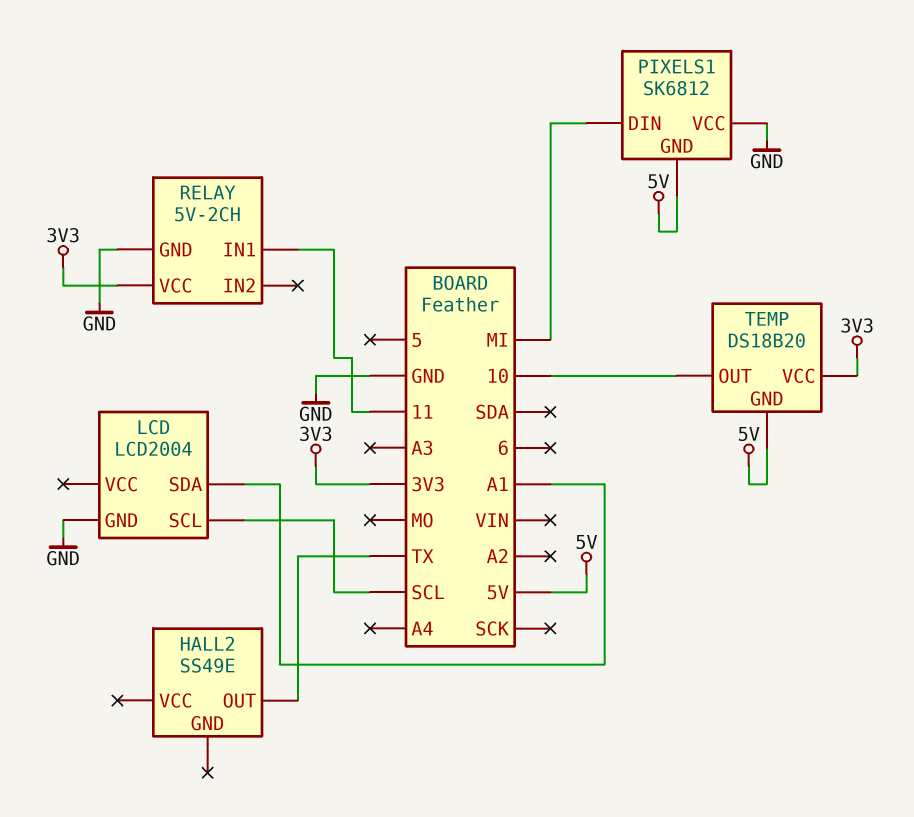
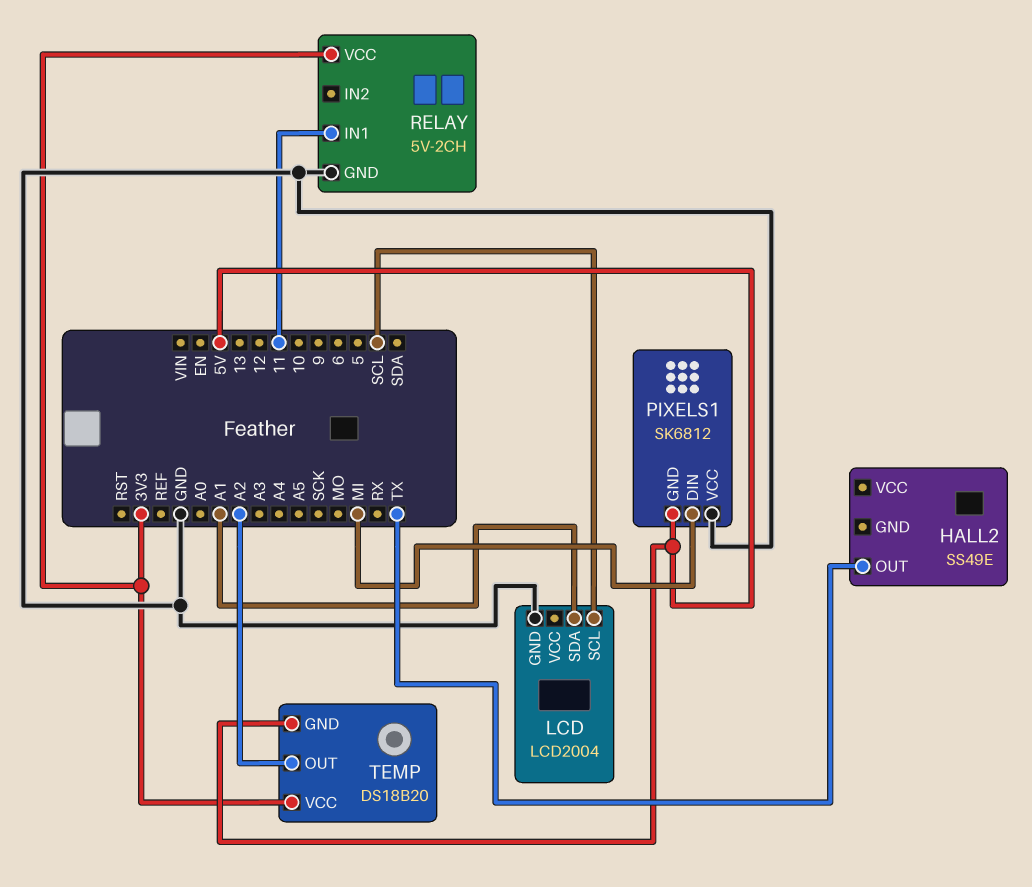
TEMP pin OUT: 10 -> A2

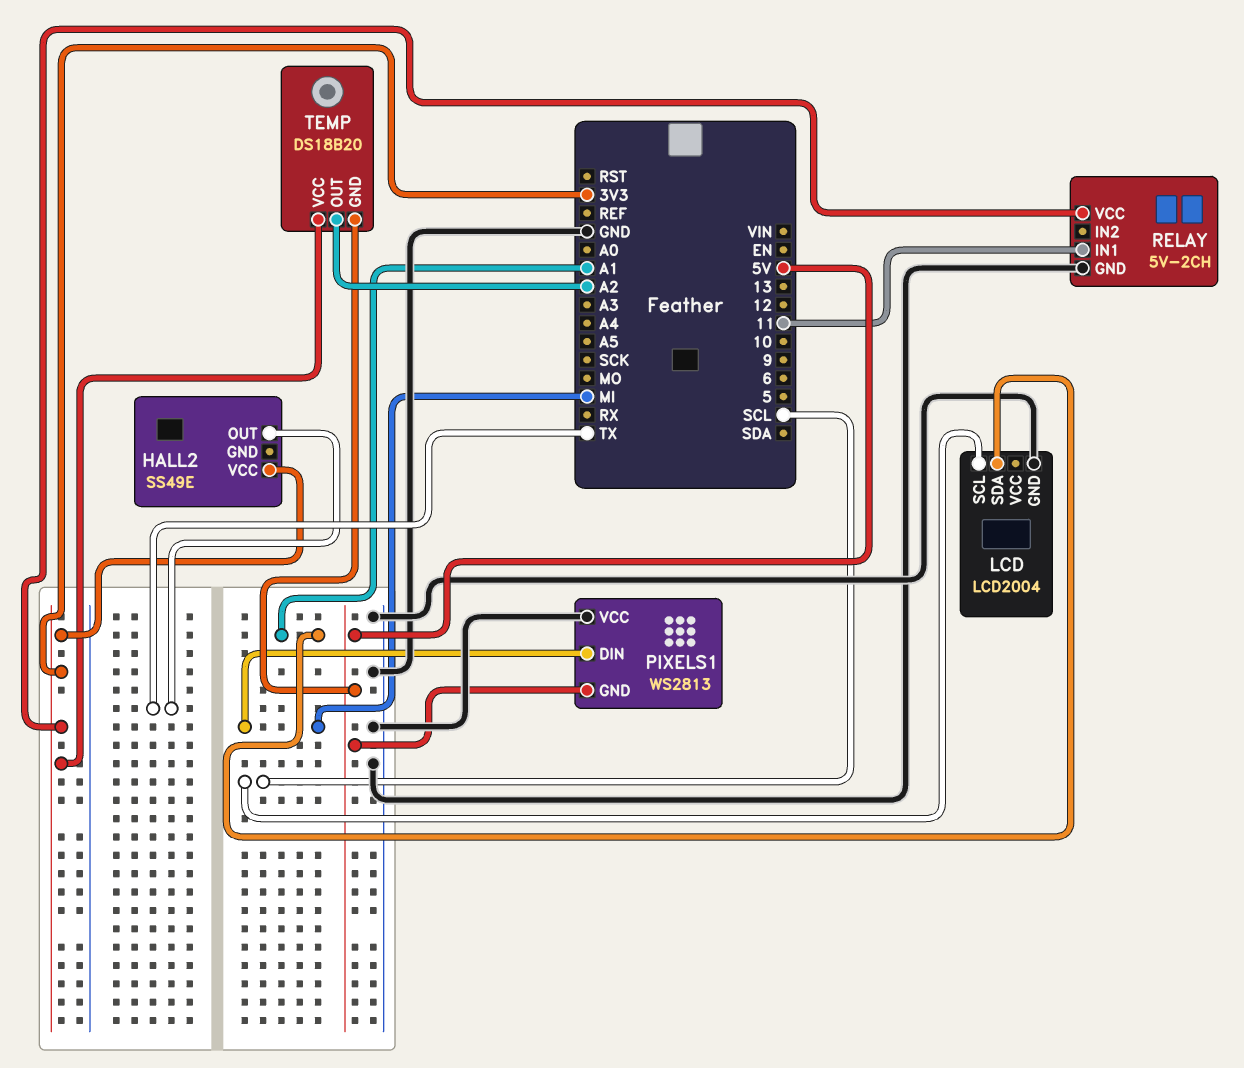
HALL2 pin VCC: none -> 3V3
PIXELS1: SK6812 -> WS2813

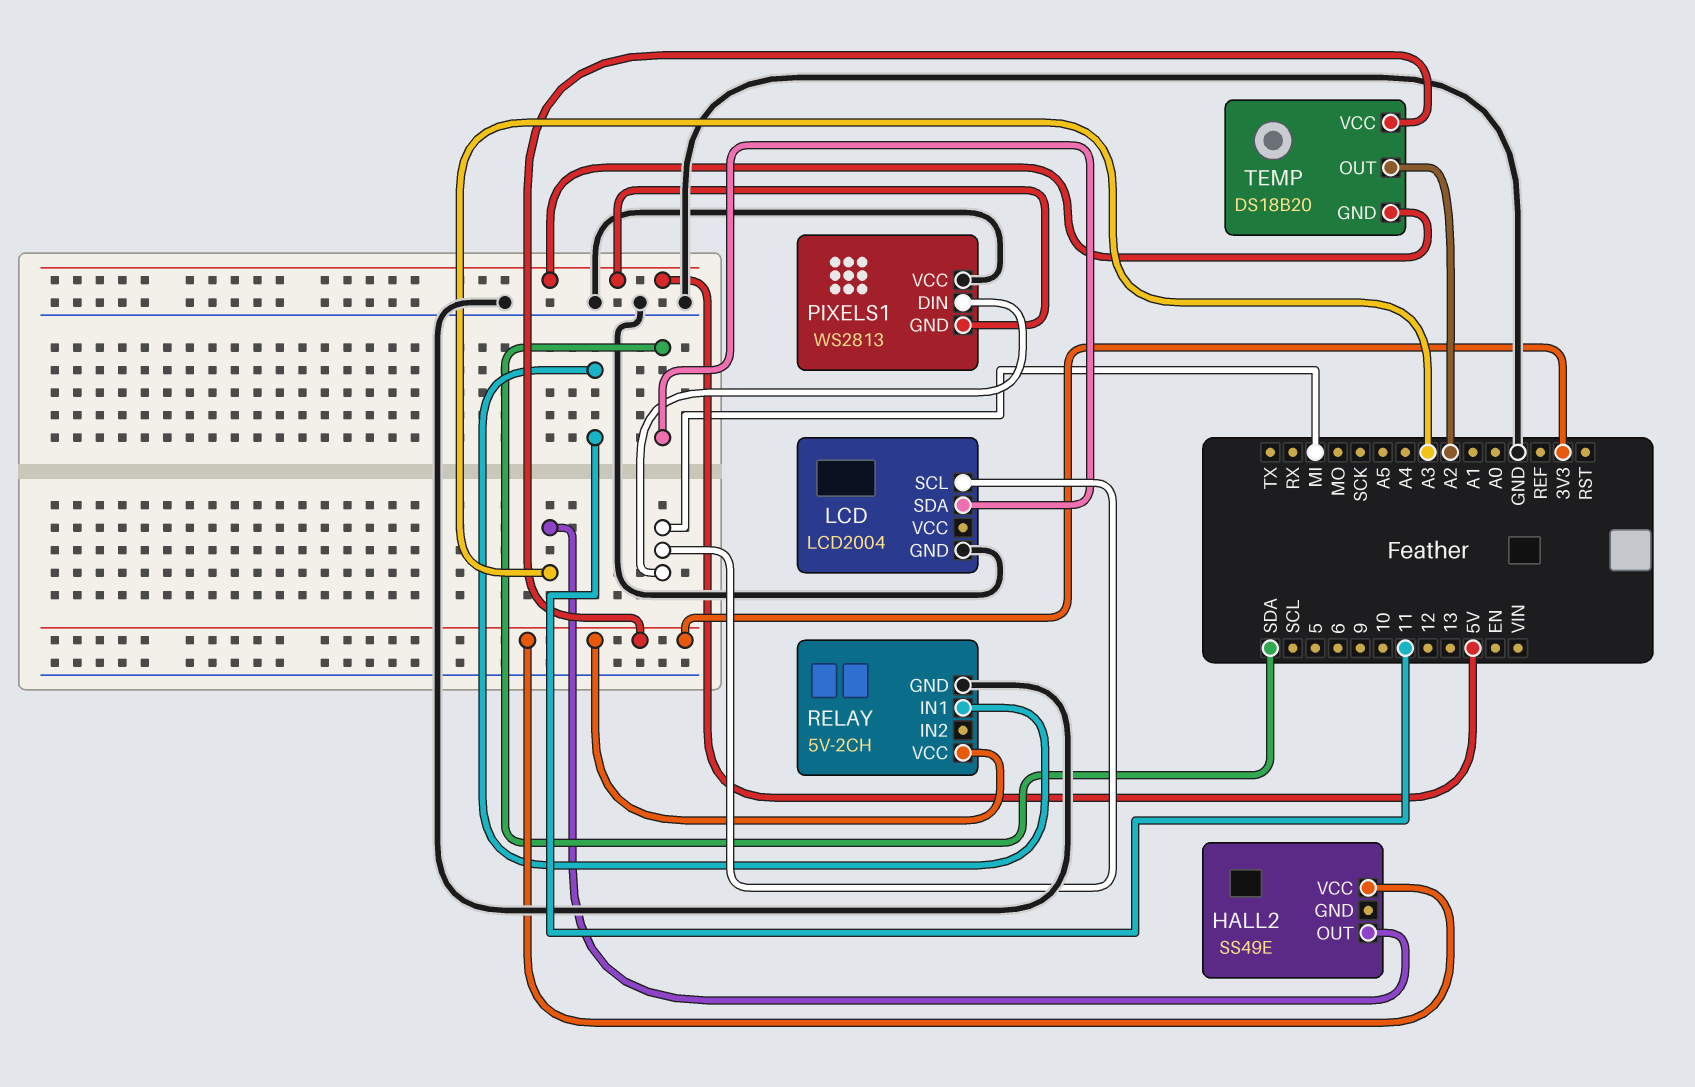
HALL2 pin OUT: TX -> A3
LCD pin SCL: SCL -> MI
LCD pin SDA: A1 -> SDA

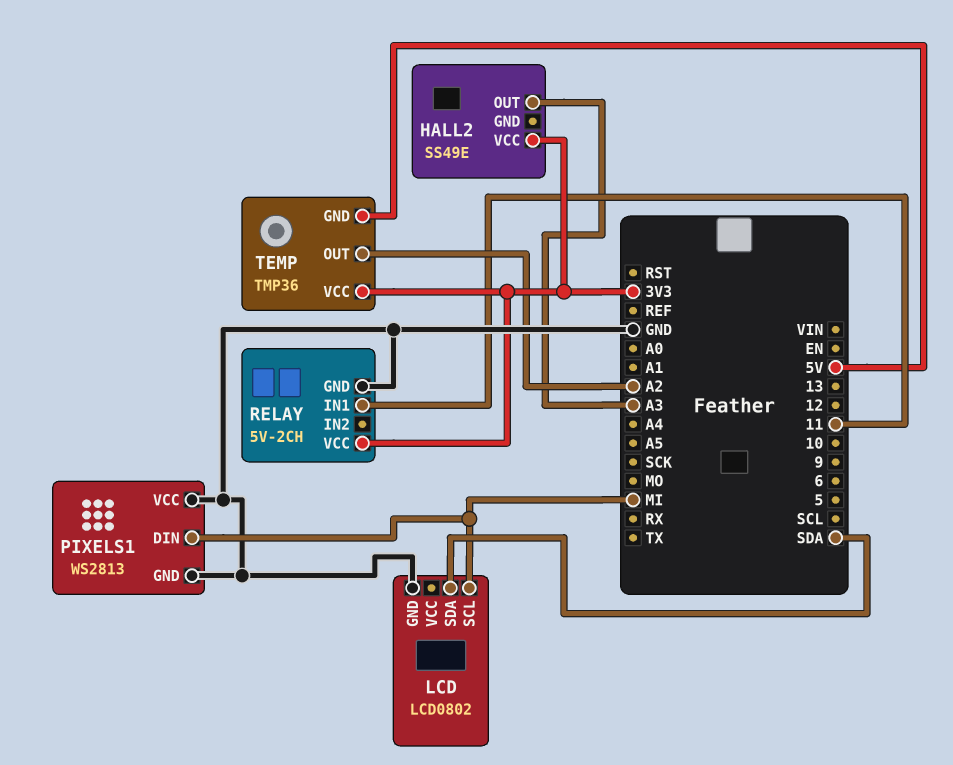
LCD: LCD2004 -> LCD0802
PIXELS1 pin GND: 5V -> GND
TEMP: DS18B20 -> TMP36

